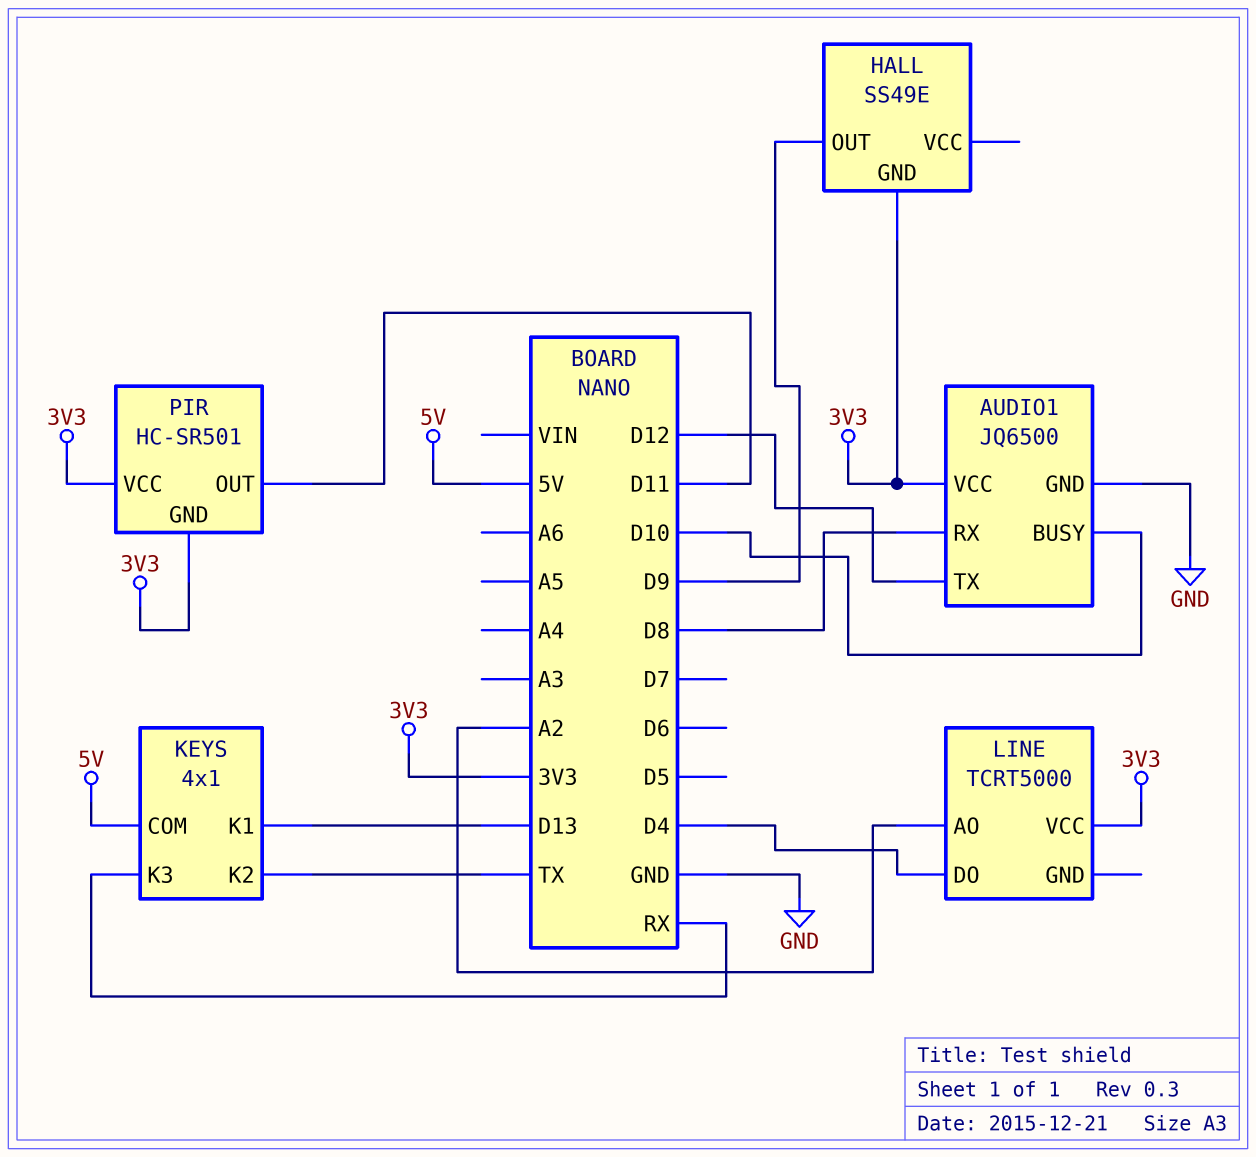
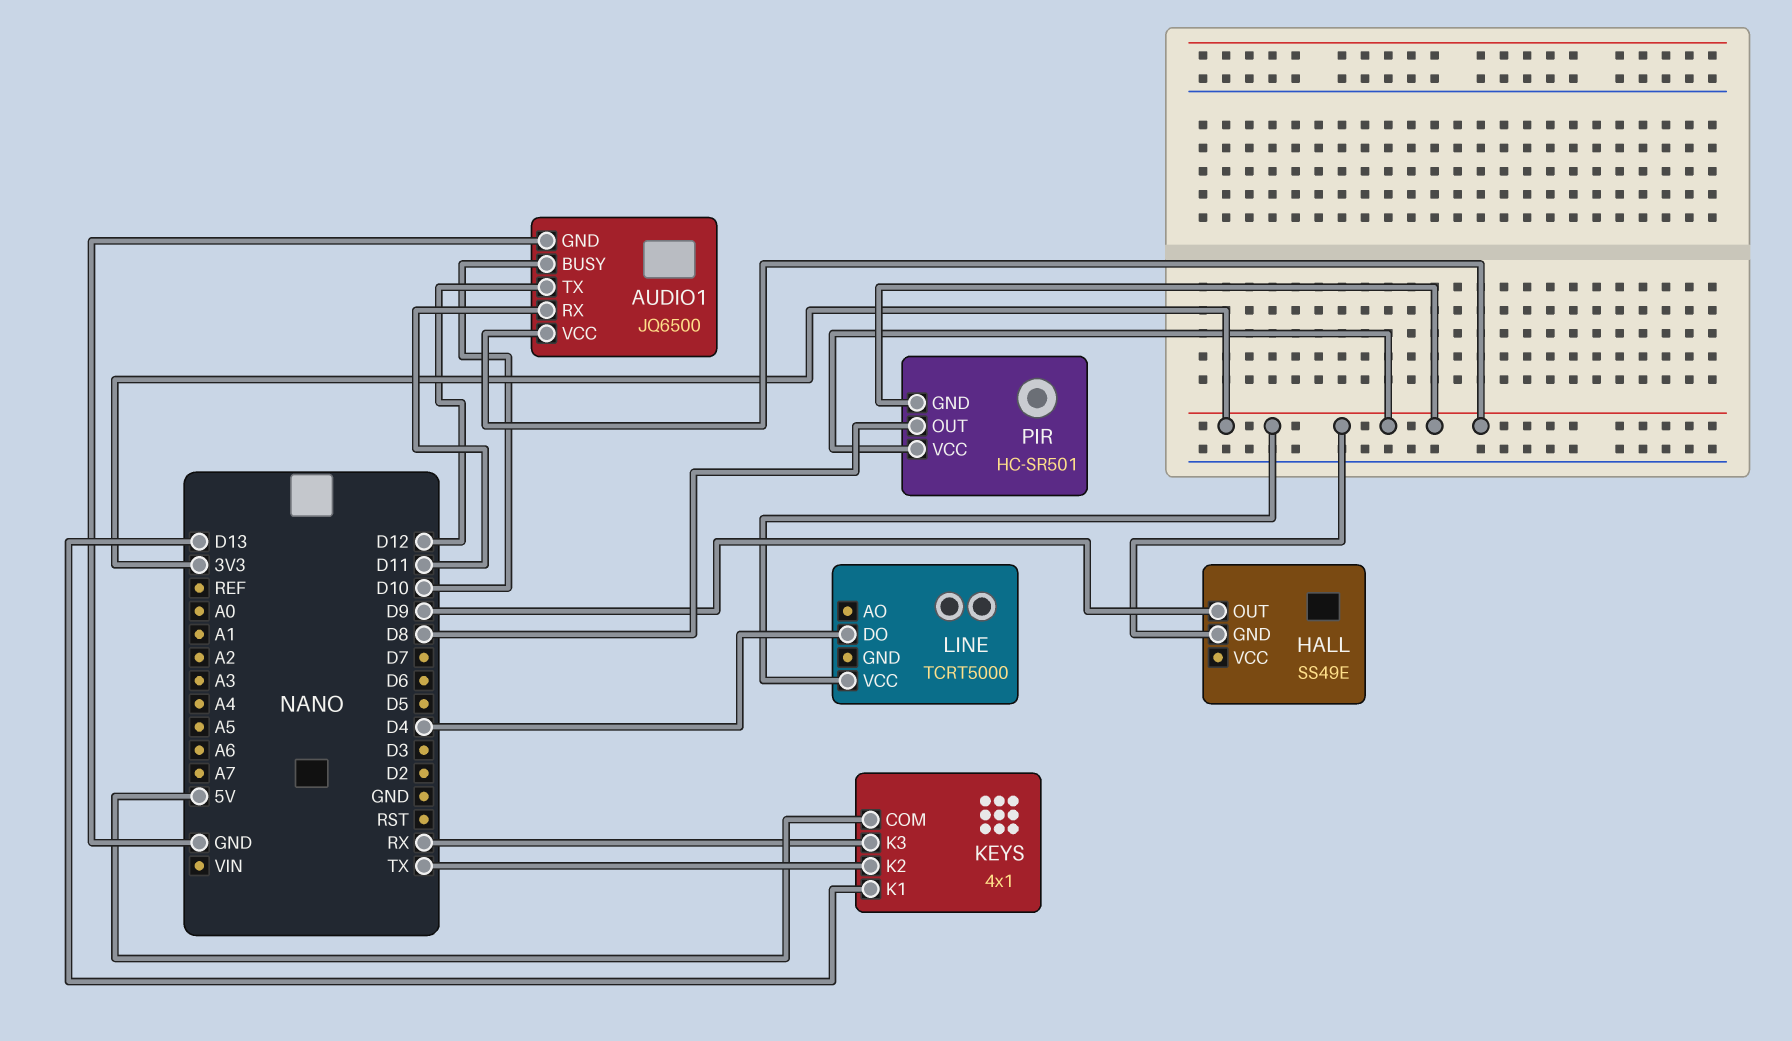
AUDIO1 pin RX: D8 -> D11
LINE pin AO: A2 -> none
PIR pin OUT: D11 -> D8

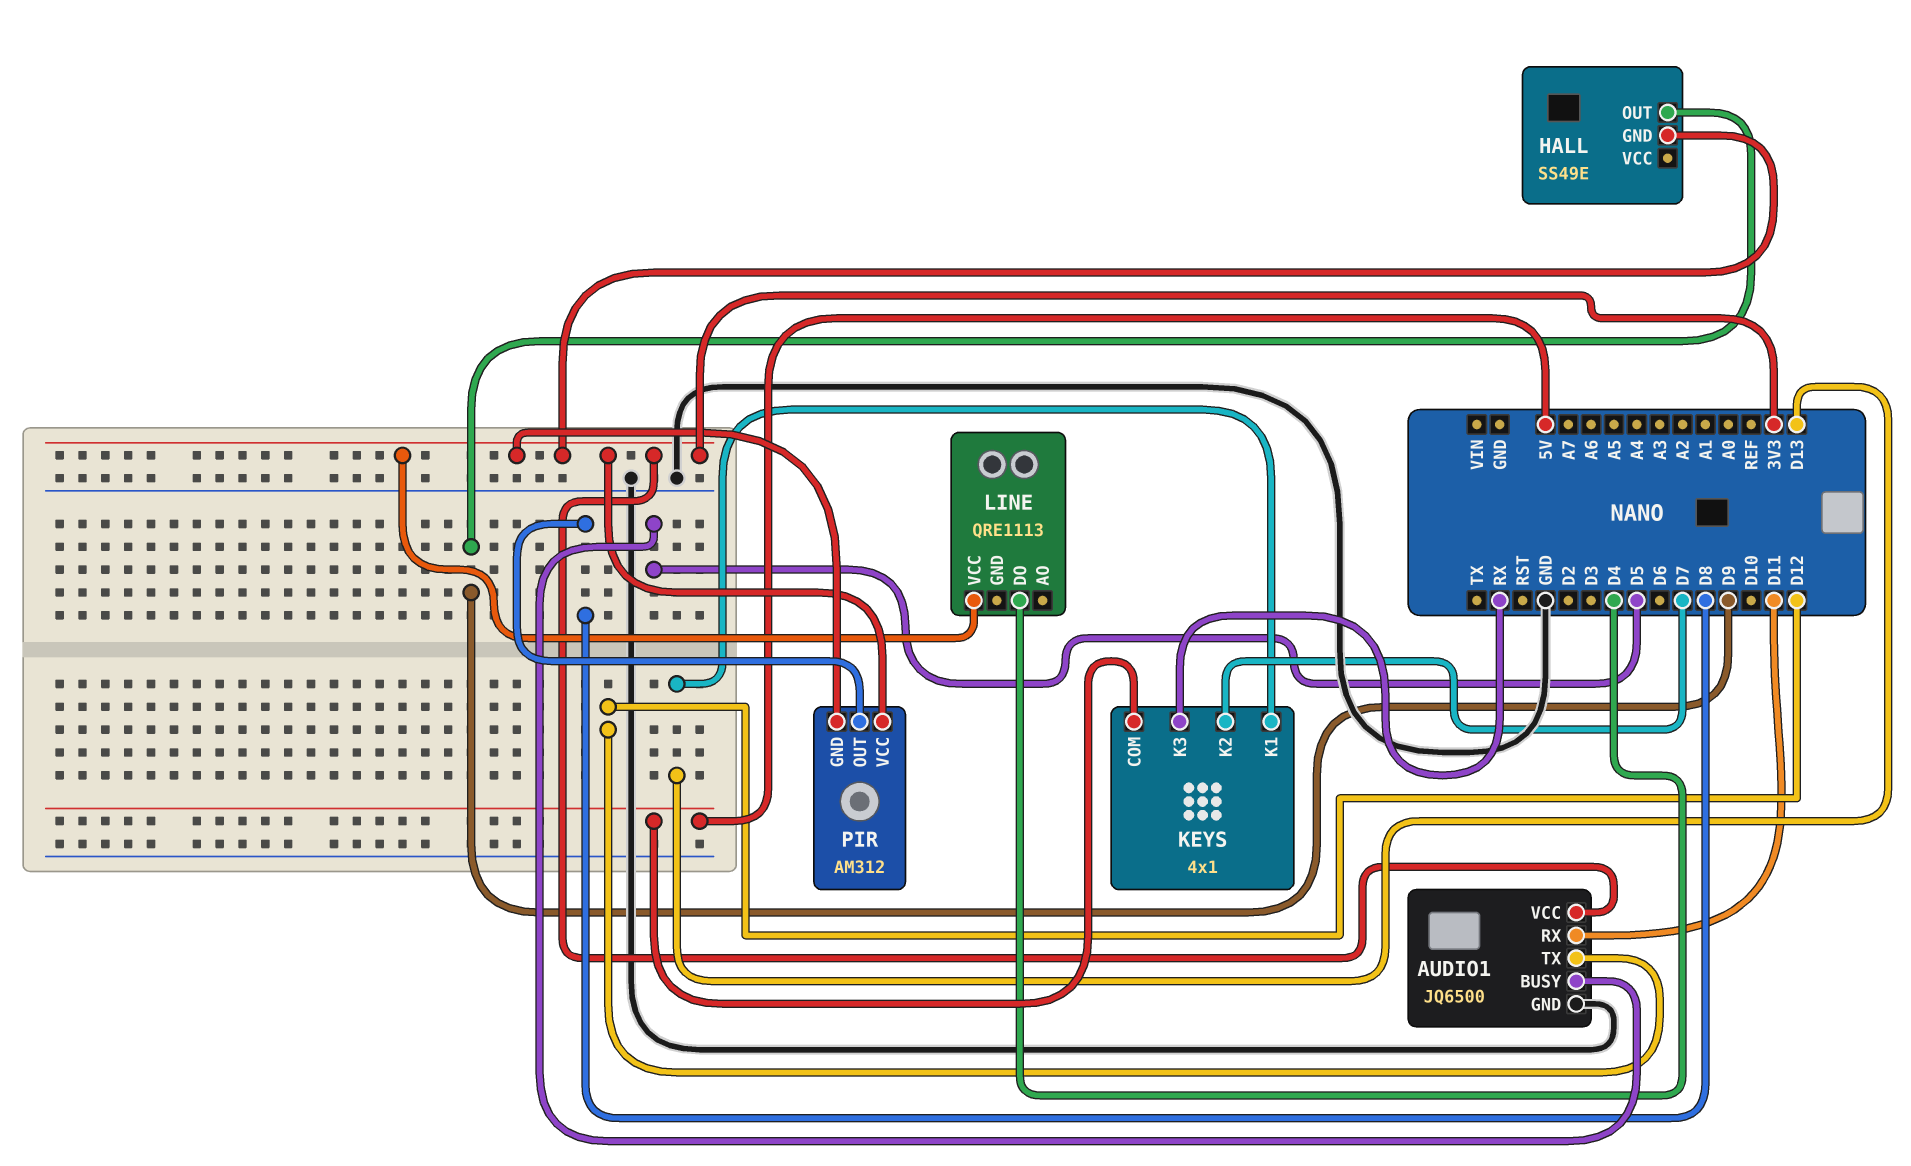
AUDIO1 pin BUSY: D10 -> D5
KEYS pin K2: TX -> D7
LINE: TCRT5000 -> QRE1113
PIR: HC-SR501 -> AM312

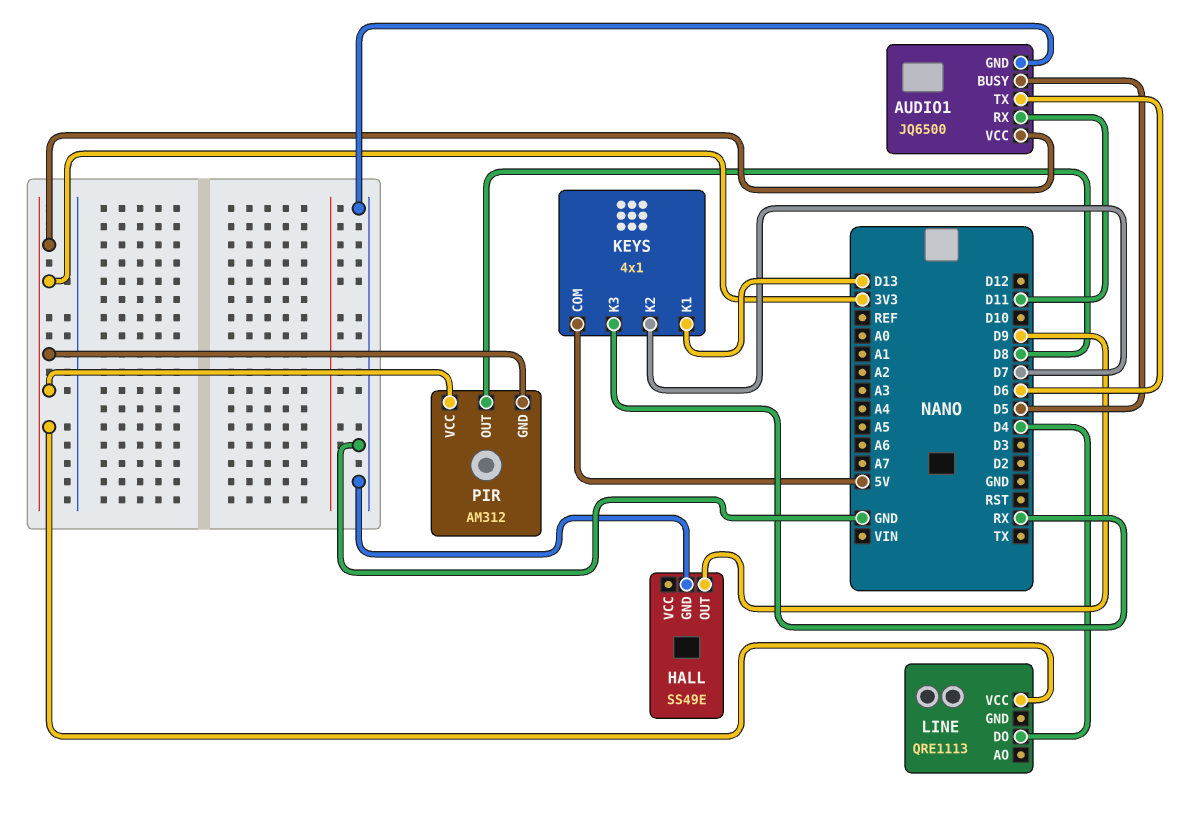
AUDIO1 pin TX: D12 -> D6
HALL pin GND: 3V3 -> GND

